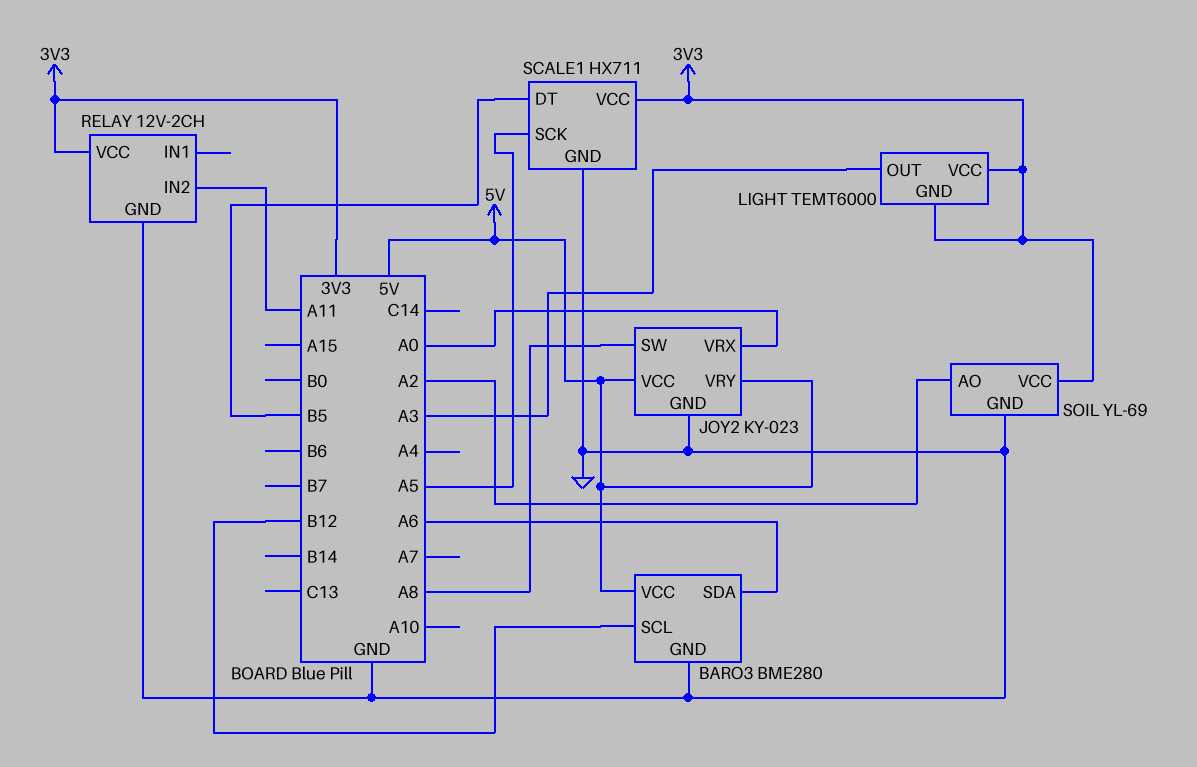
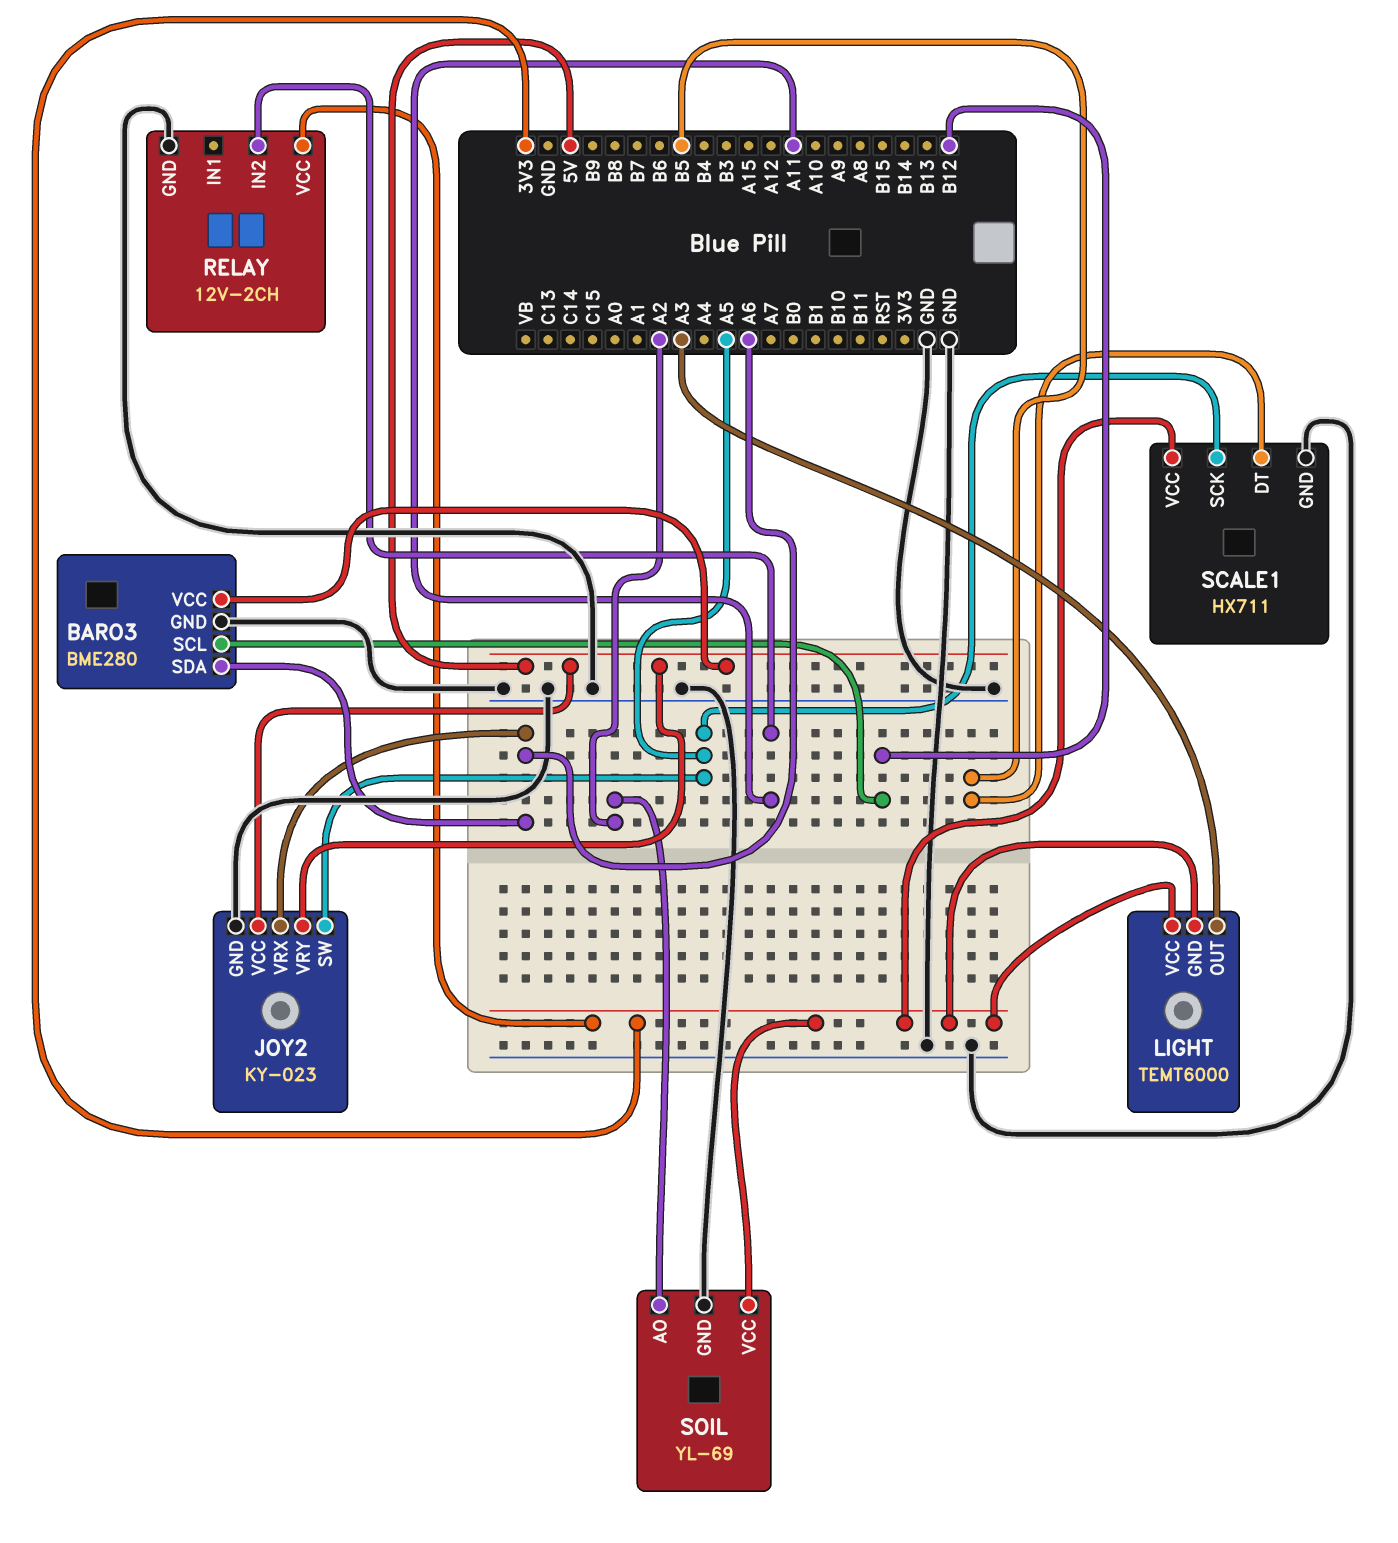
JOY2 pin SW: A8 -> A5
JOY2 pin VRX: A0 -> A6

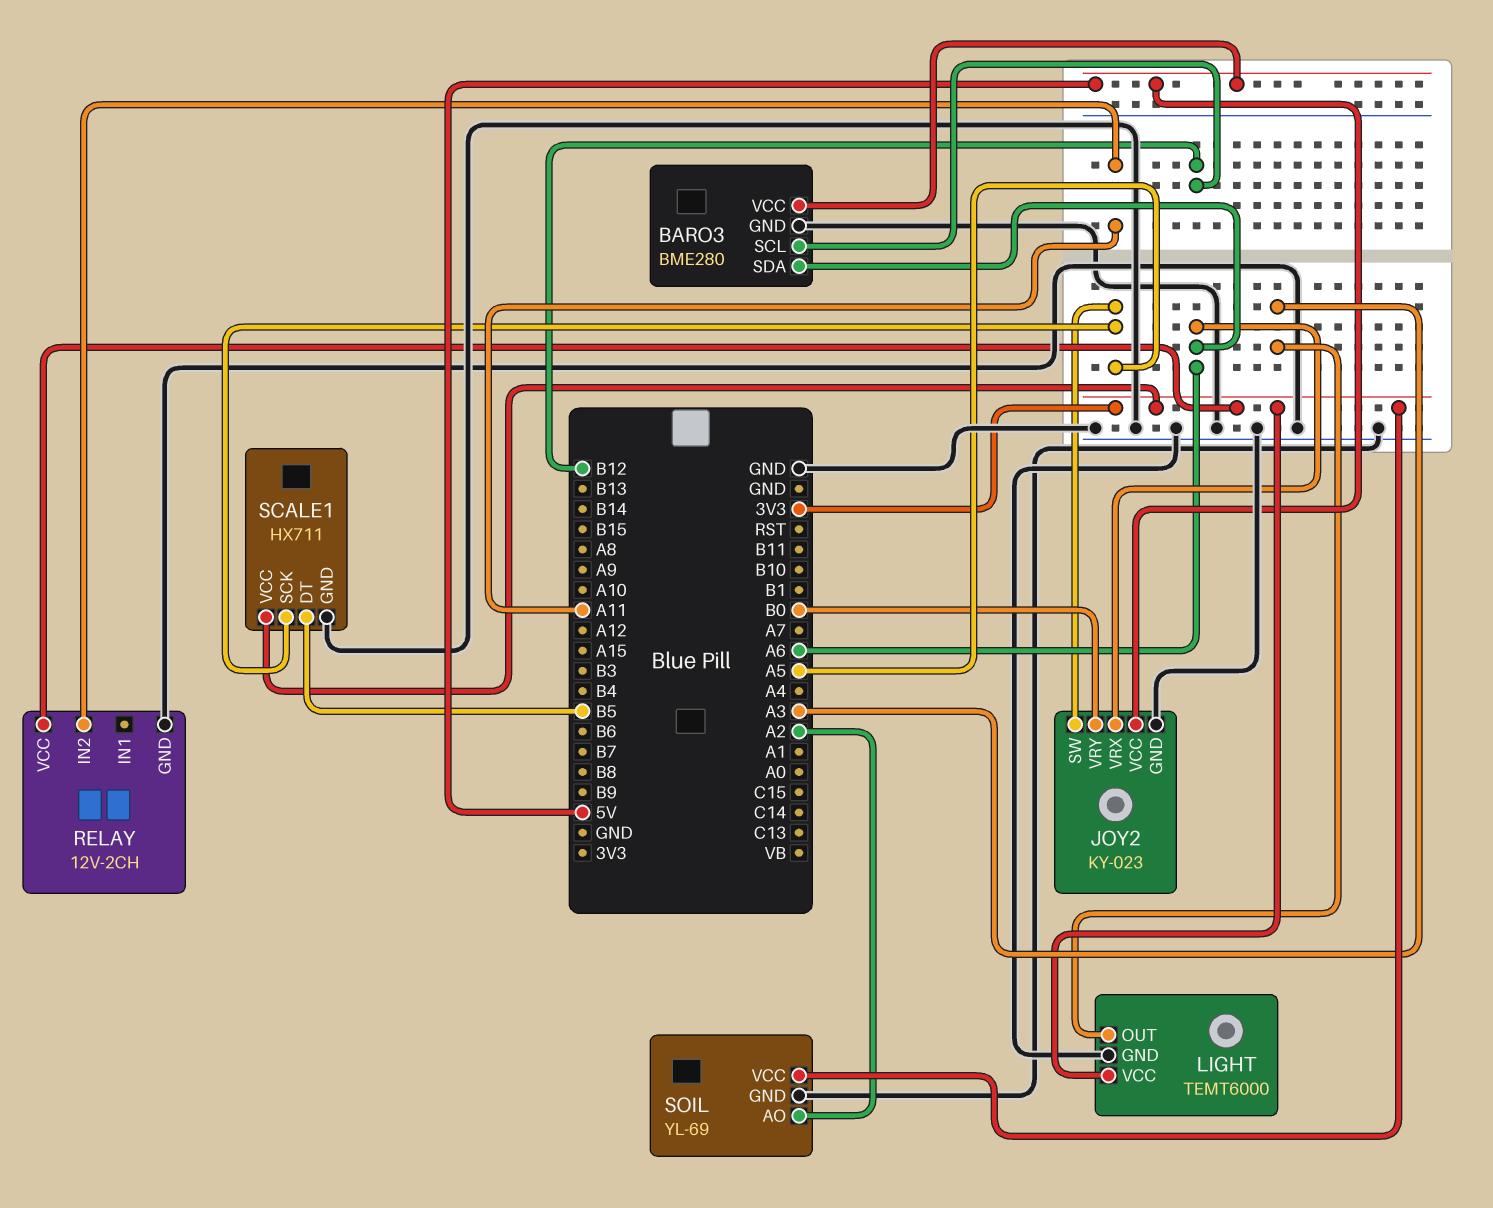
JOY2 pin VRY: 5V -> B0
LIGHT pin GND: 3V3 -> GND

